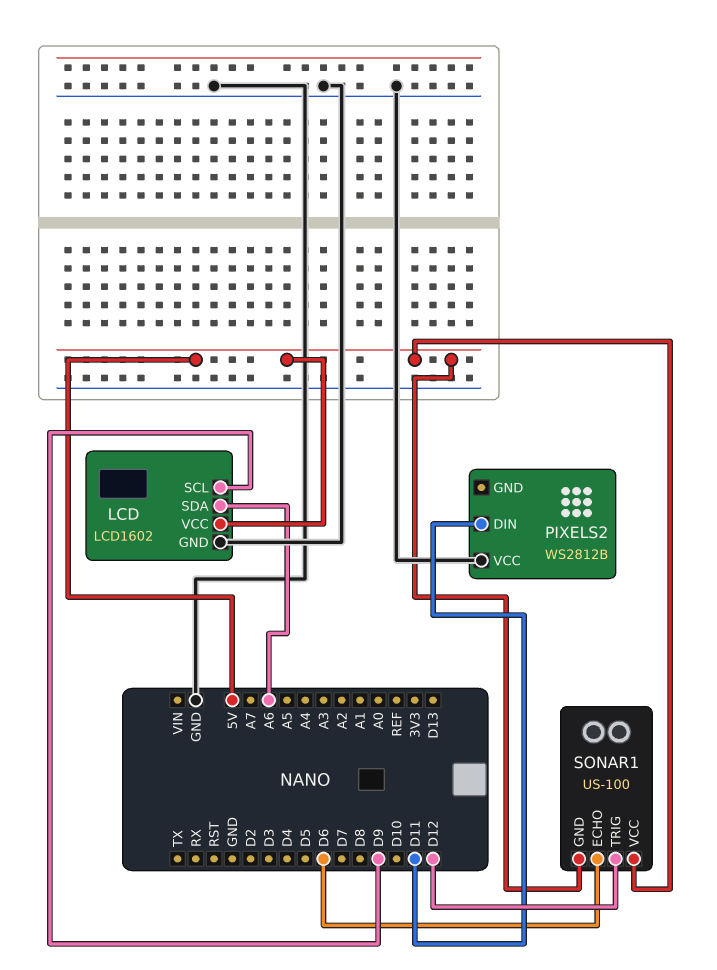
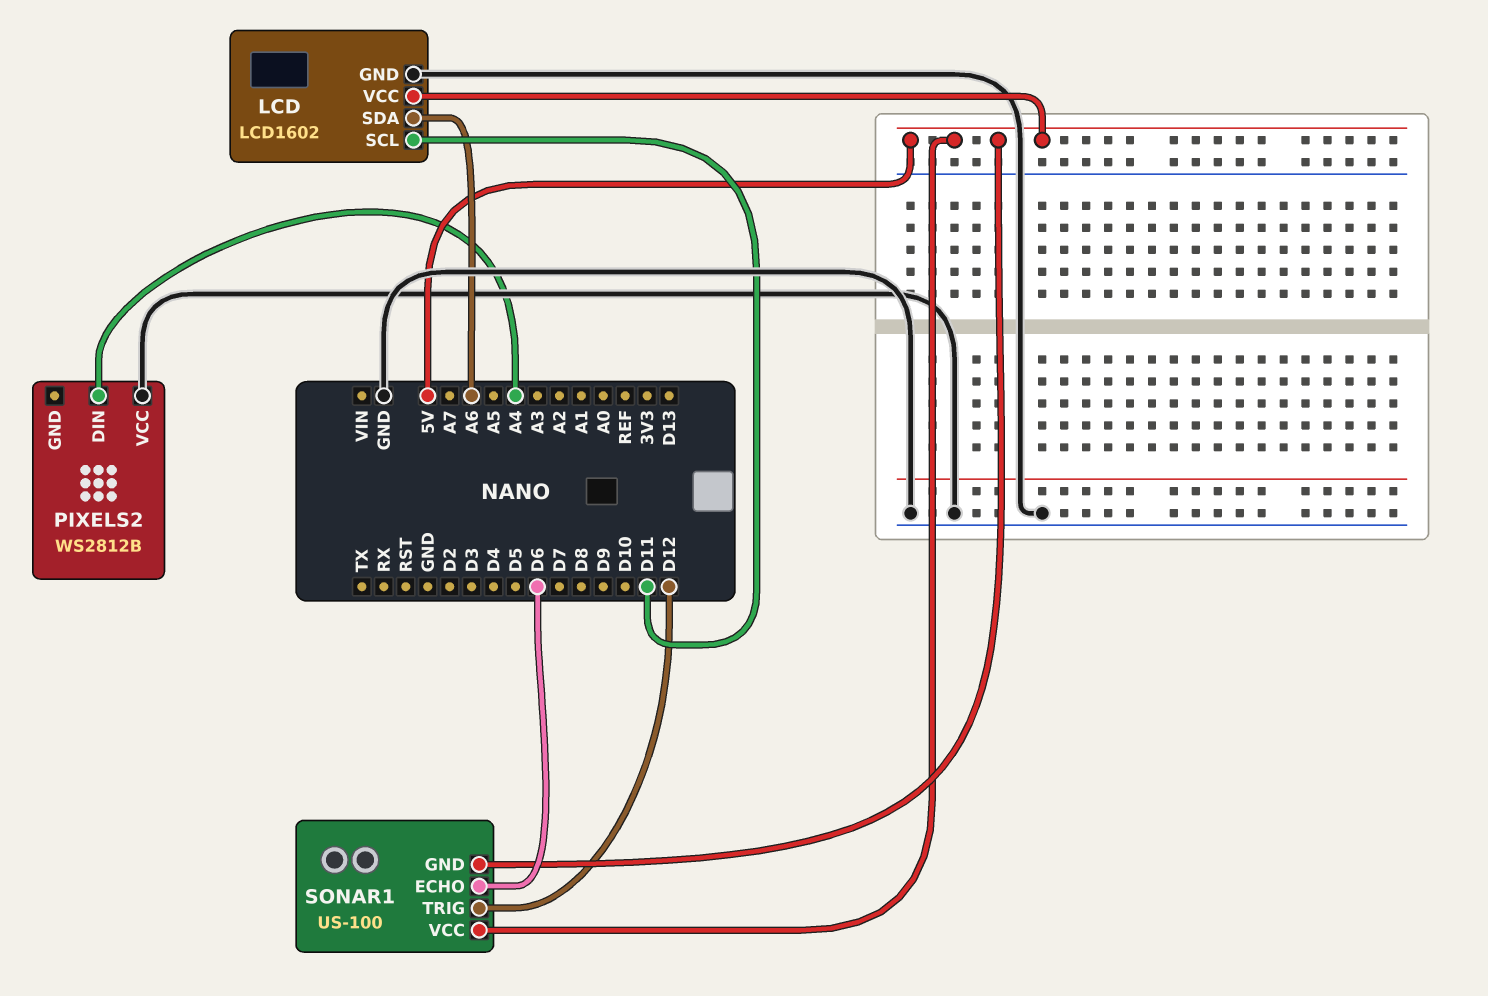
LCD pin SCL: D9 -> D11
PIXELS2 pin DIN: D11 -> A4

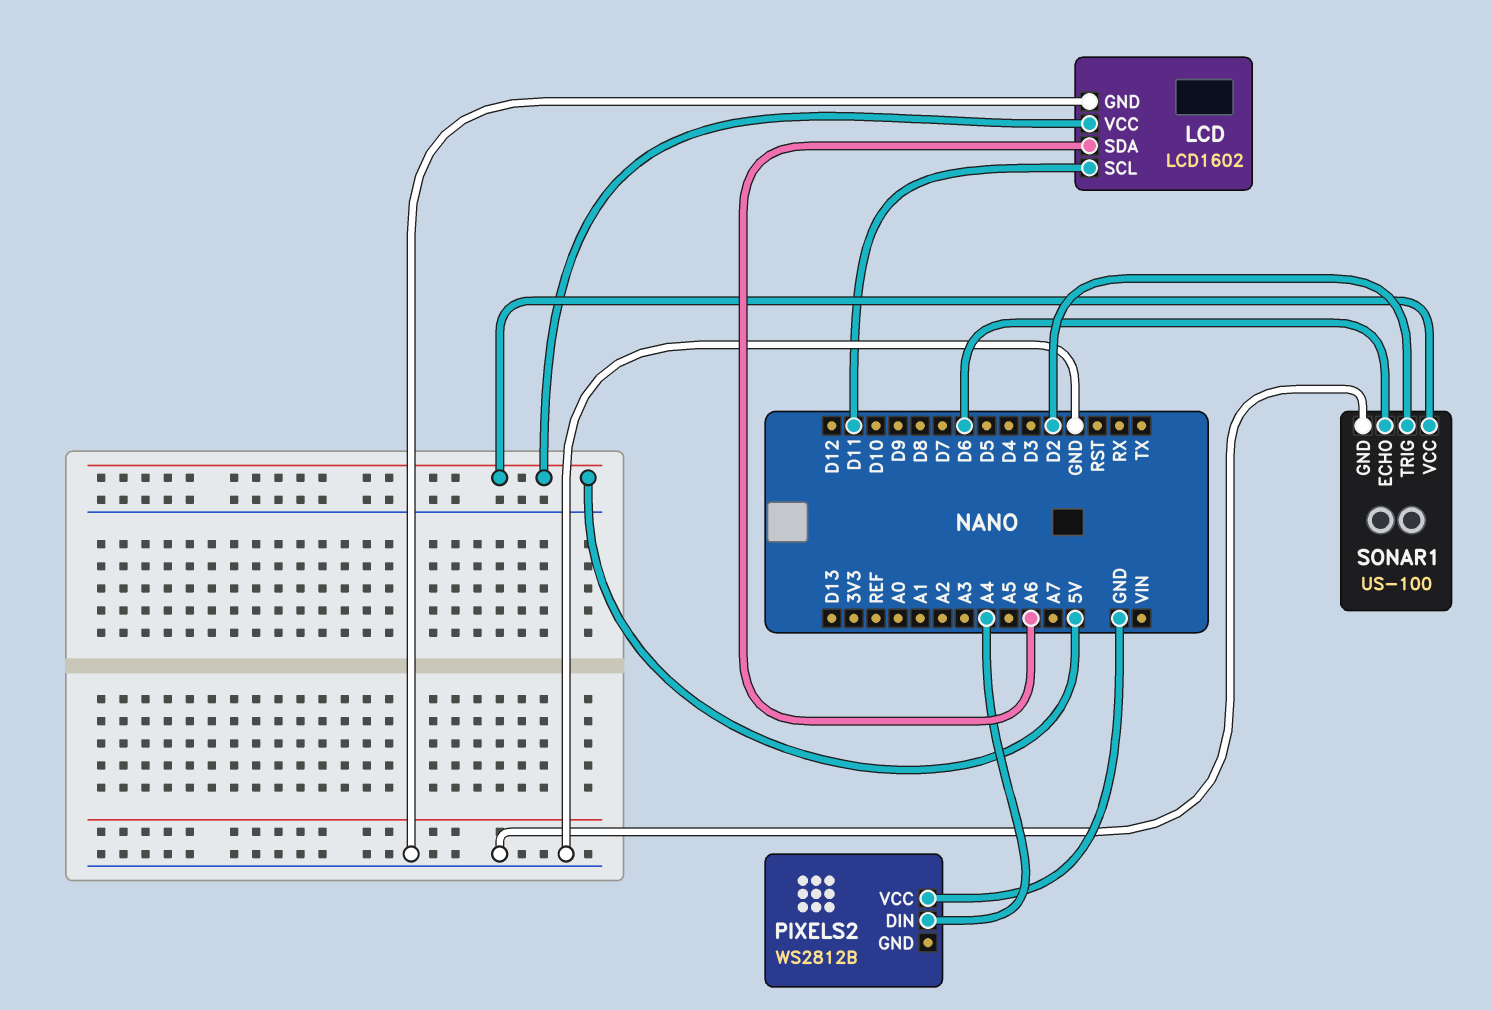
SONAR1 pin GND: 5V -> GND
SONAR1 pin TRIG: D12 -> D2

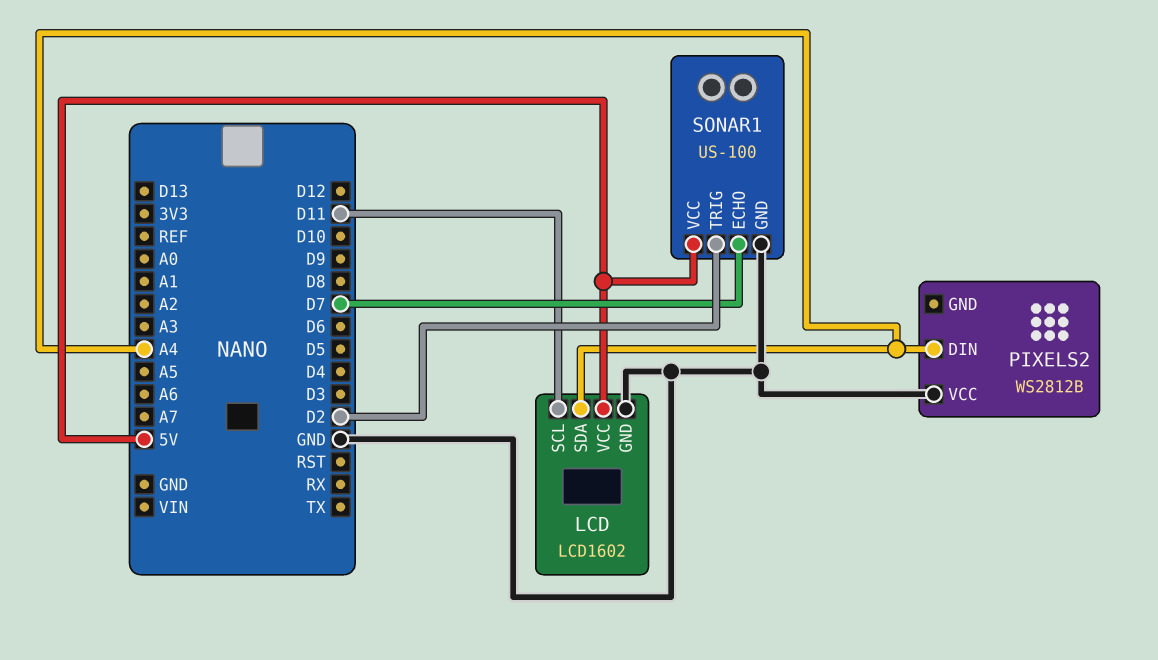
LCD pin SDA: A6 -> A4
SONAR1 pin ECHO: D6 -> D7

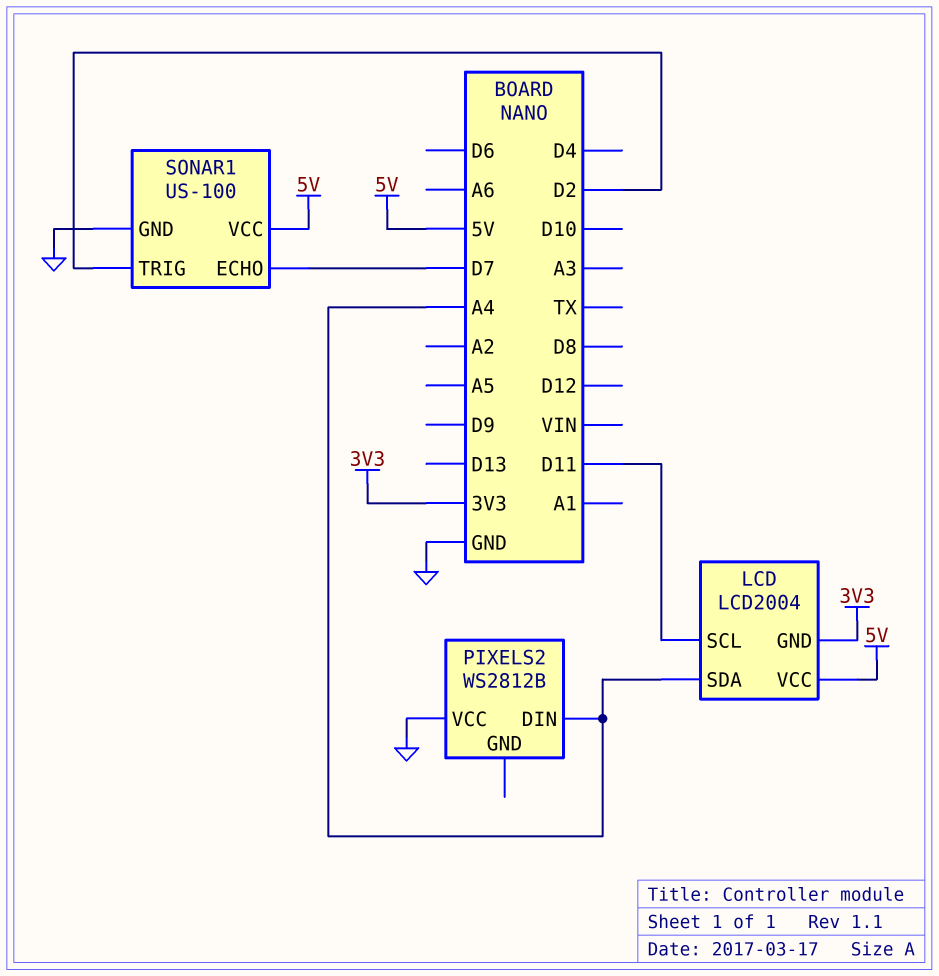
LCD: LCD1602 -> LCD2004
LCD pin GND: GND -> 3V3

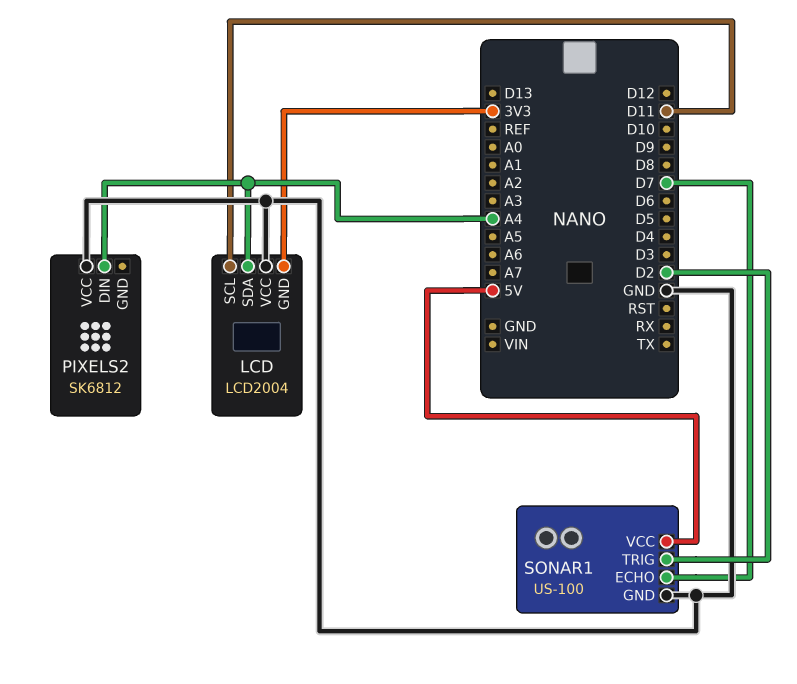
LCD pin VCC: 5V -> GND
PIXELS2: WS2812B -> SK6812

